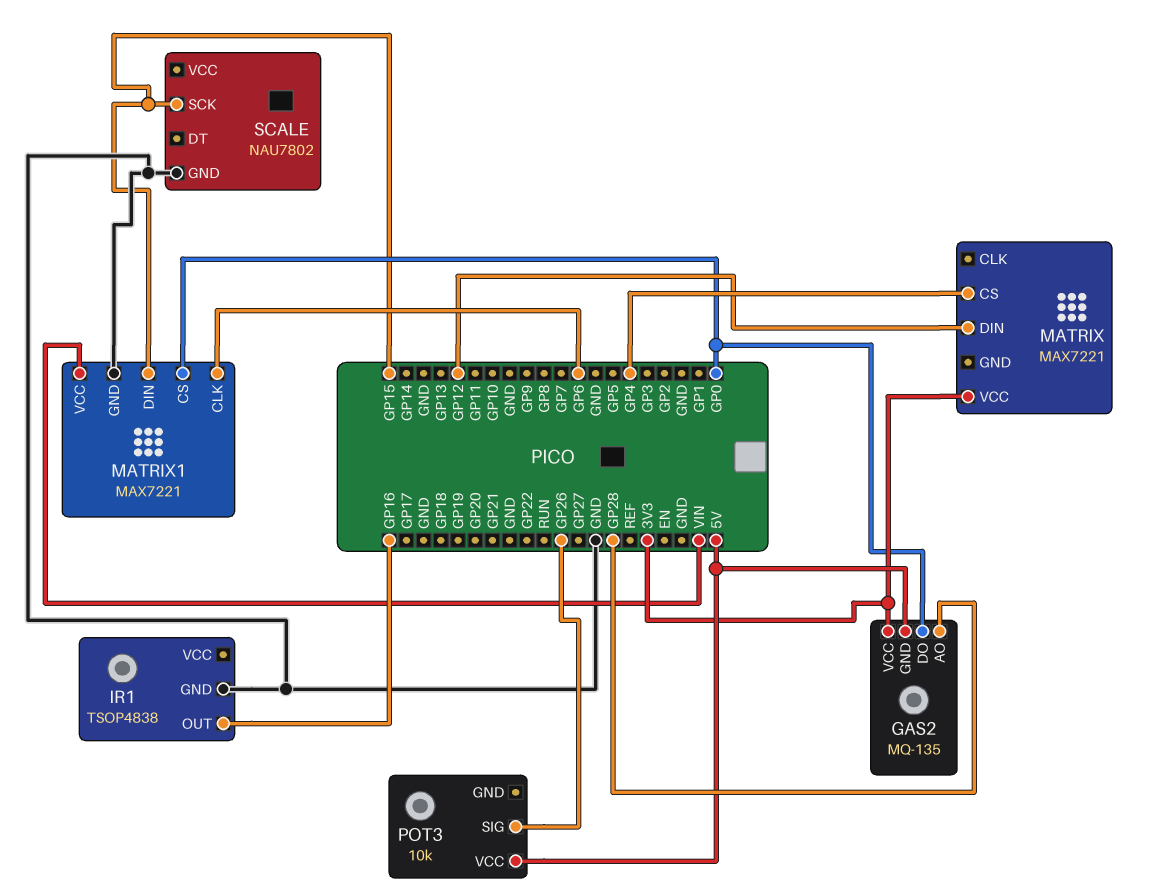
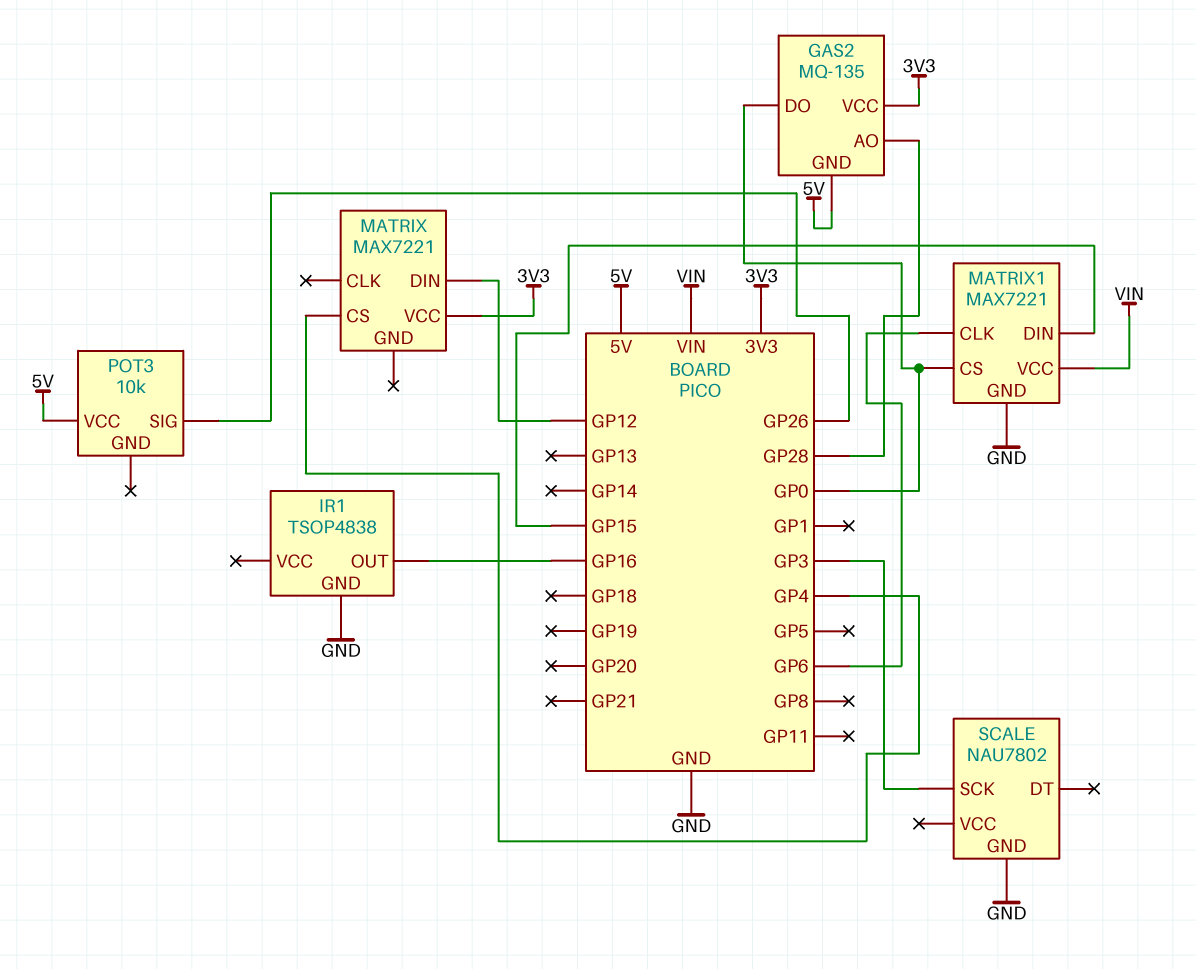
SCALE pin SCK: GP15 -> GP3

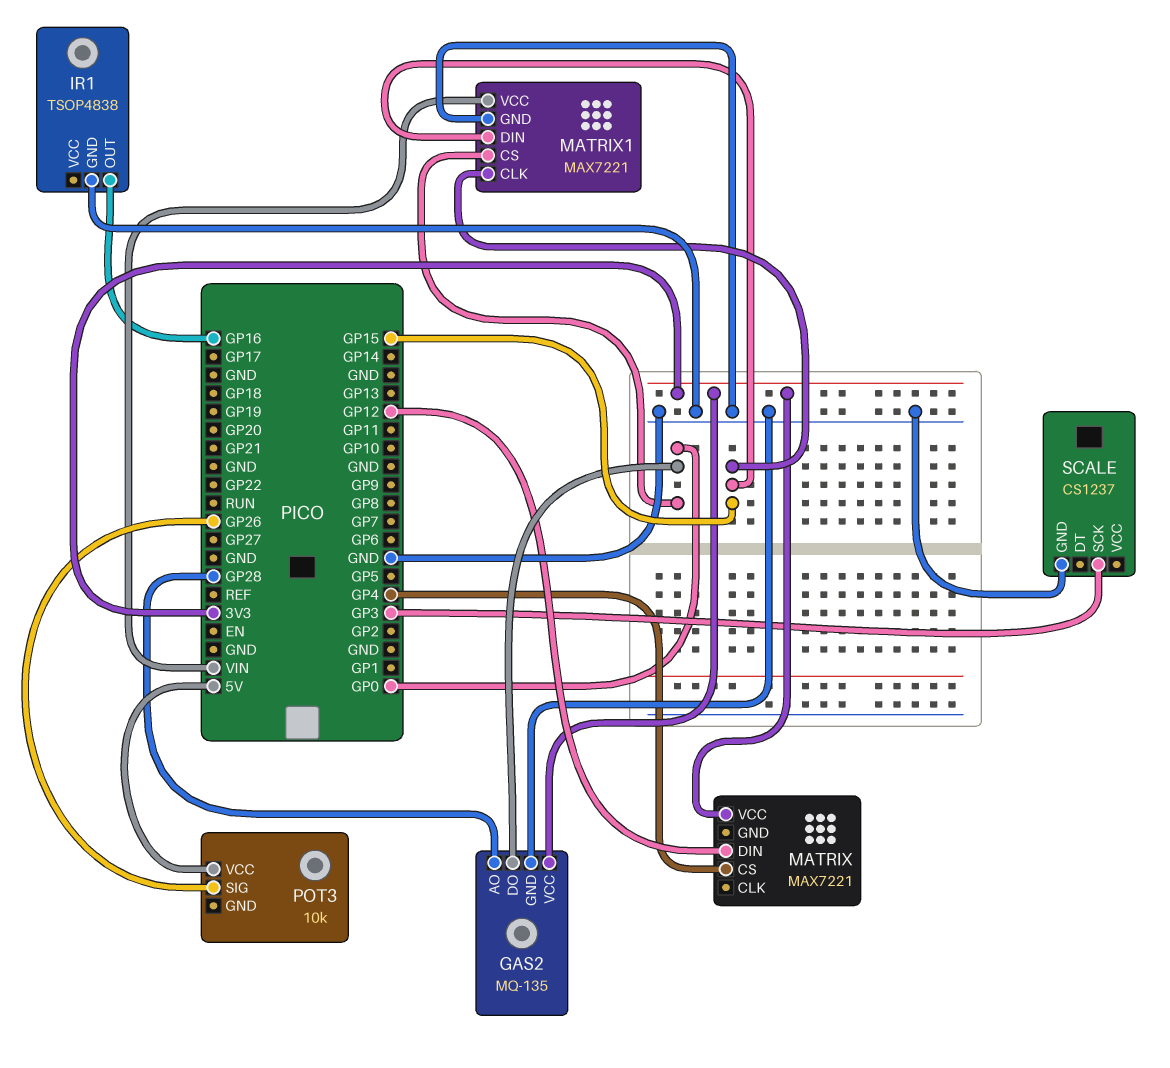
GAS2 pin GND: 5V -> GND
MATRIX1 pin CLK: GP6 -> GP15
SCALE: NAU7802 -> CS1237

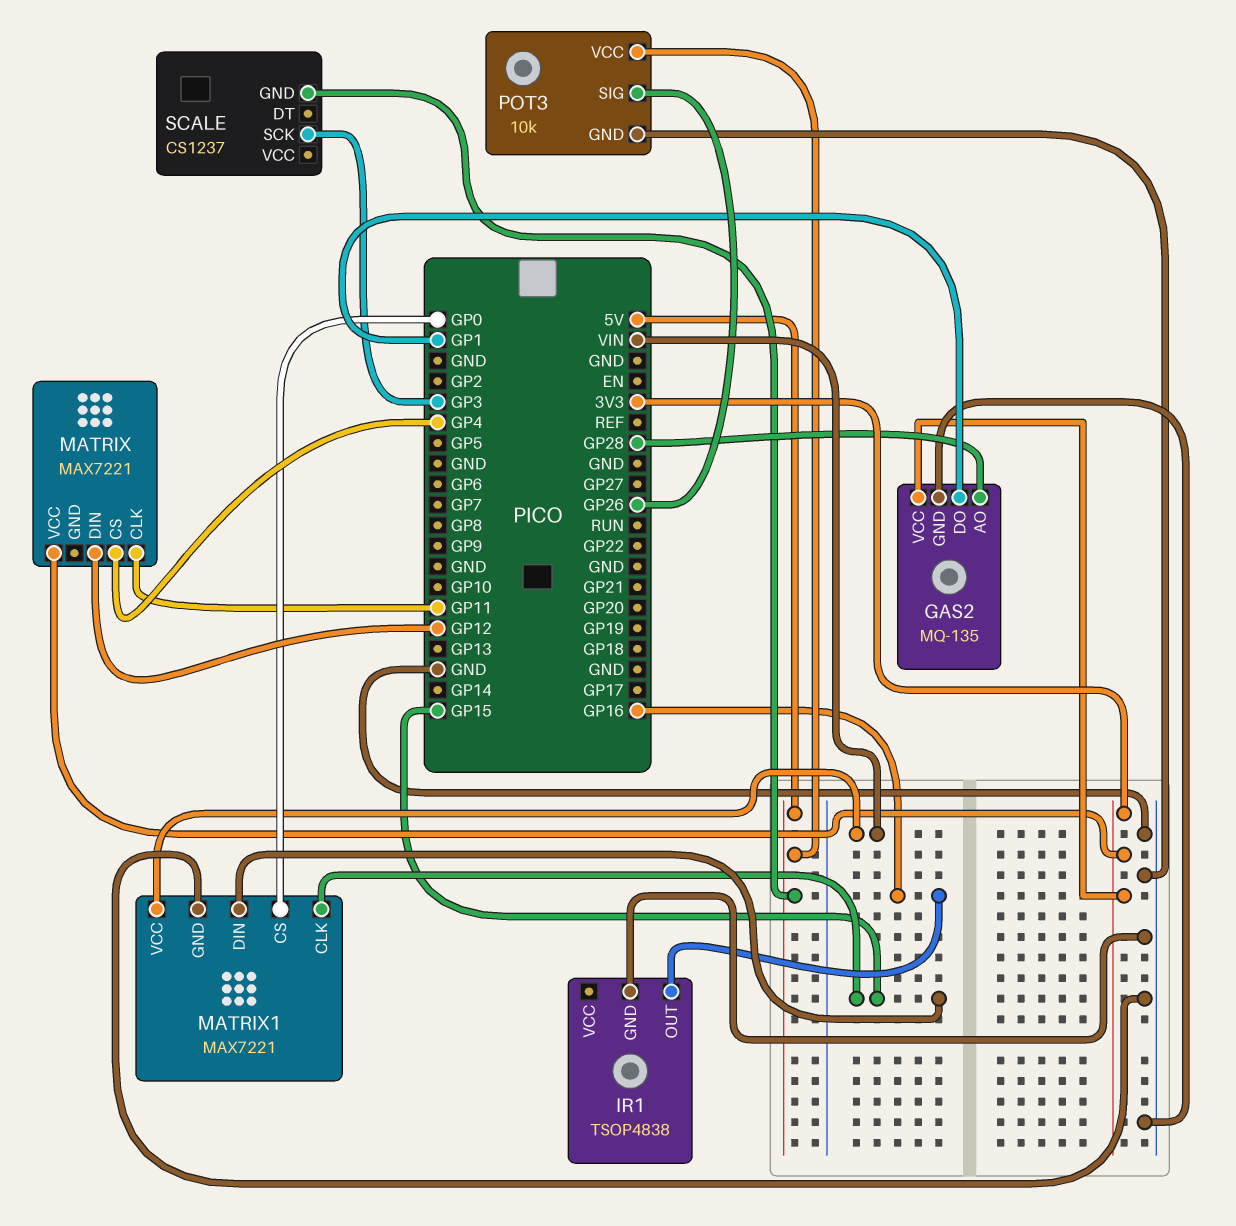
GAS2 pin DO: GP0 -> GP1
MATRIX pin CLK: none -> GP11
POT3 pin GND: none -> GND
SCALE pin GND: GND -> 5V

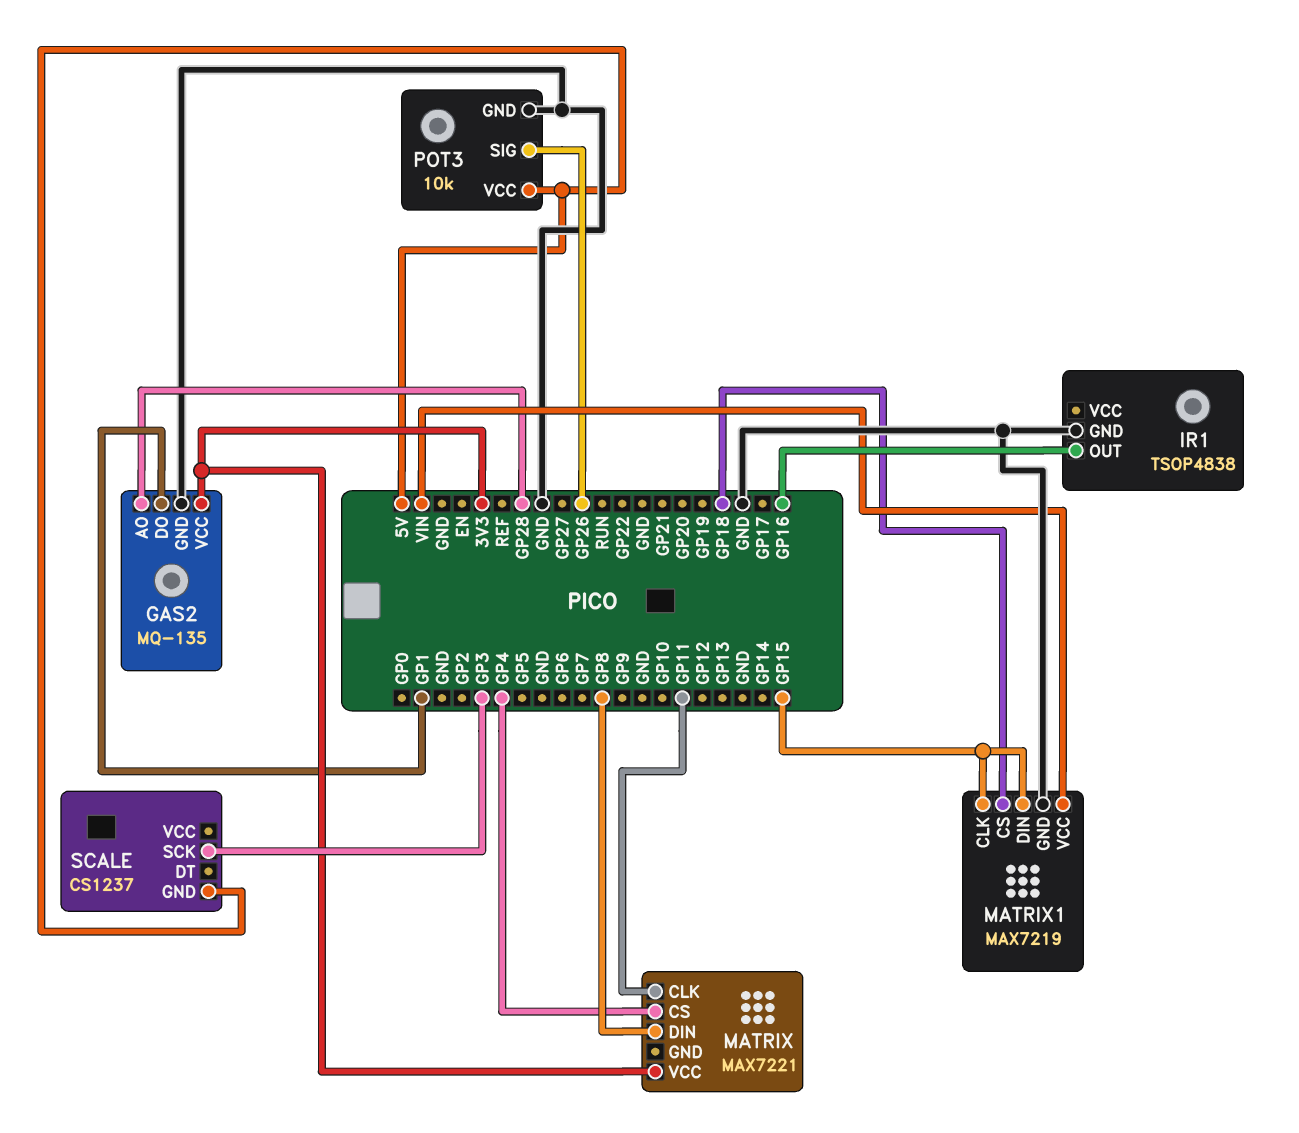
MATRIX pin DIN: GP12 -> GP8
MATRIX1: MAX7221 -> MAX7219
MATRIX1 pin CS: GP0 -> GP18

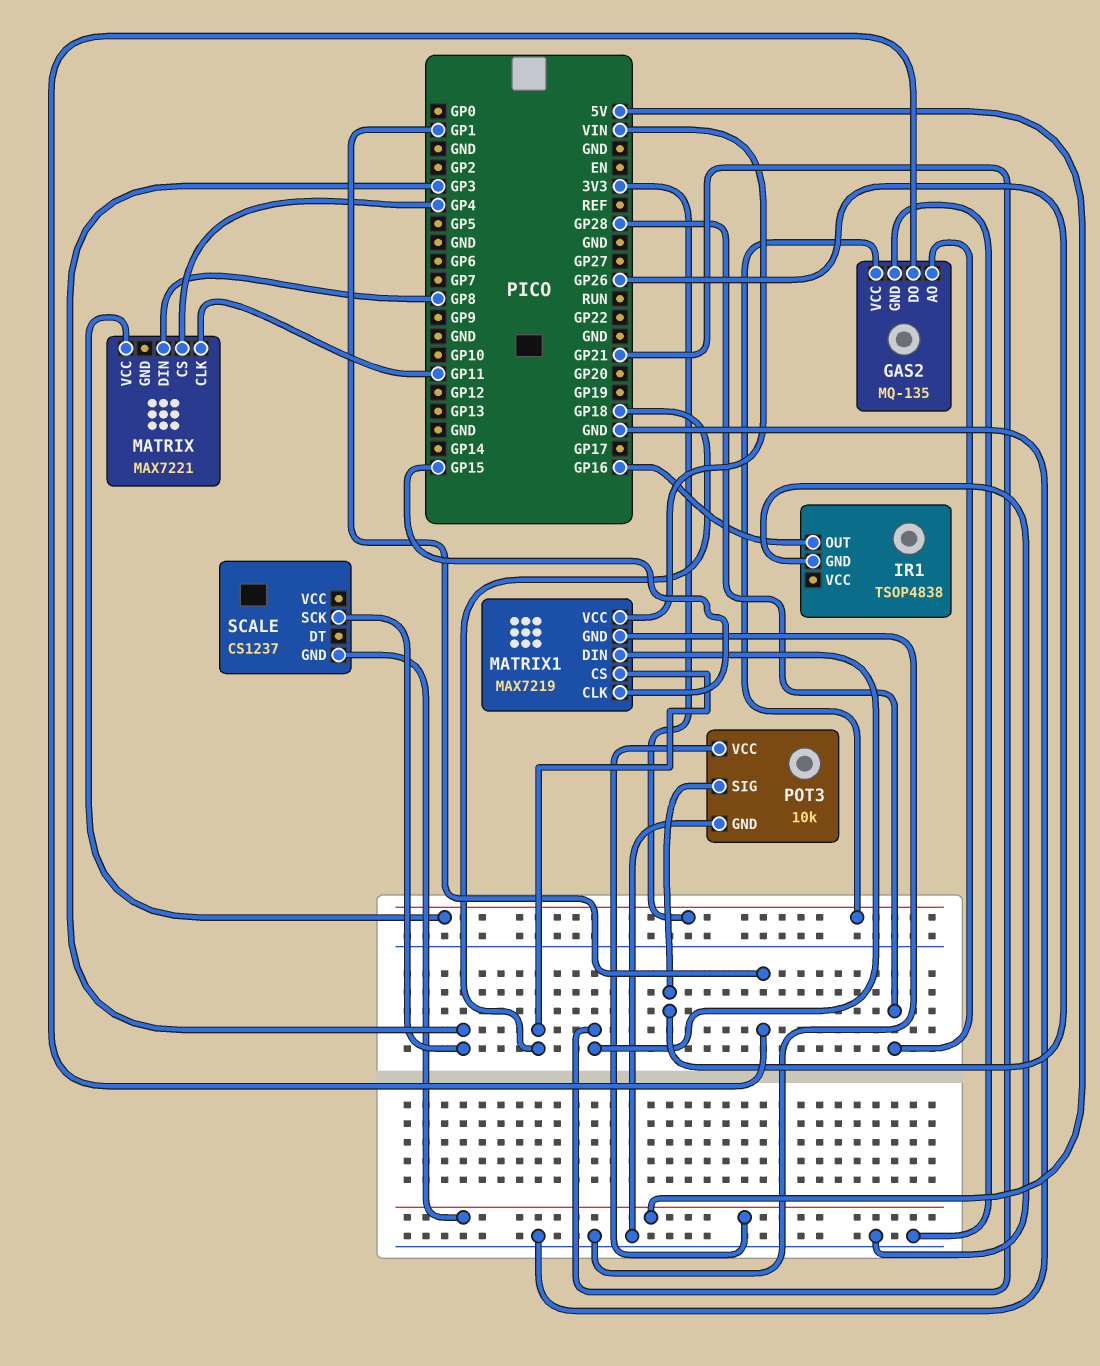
MATRIX1 pin DIN: GP15 -> GP21

